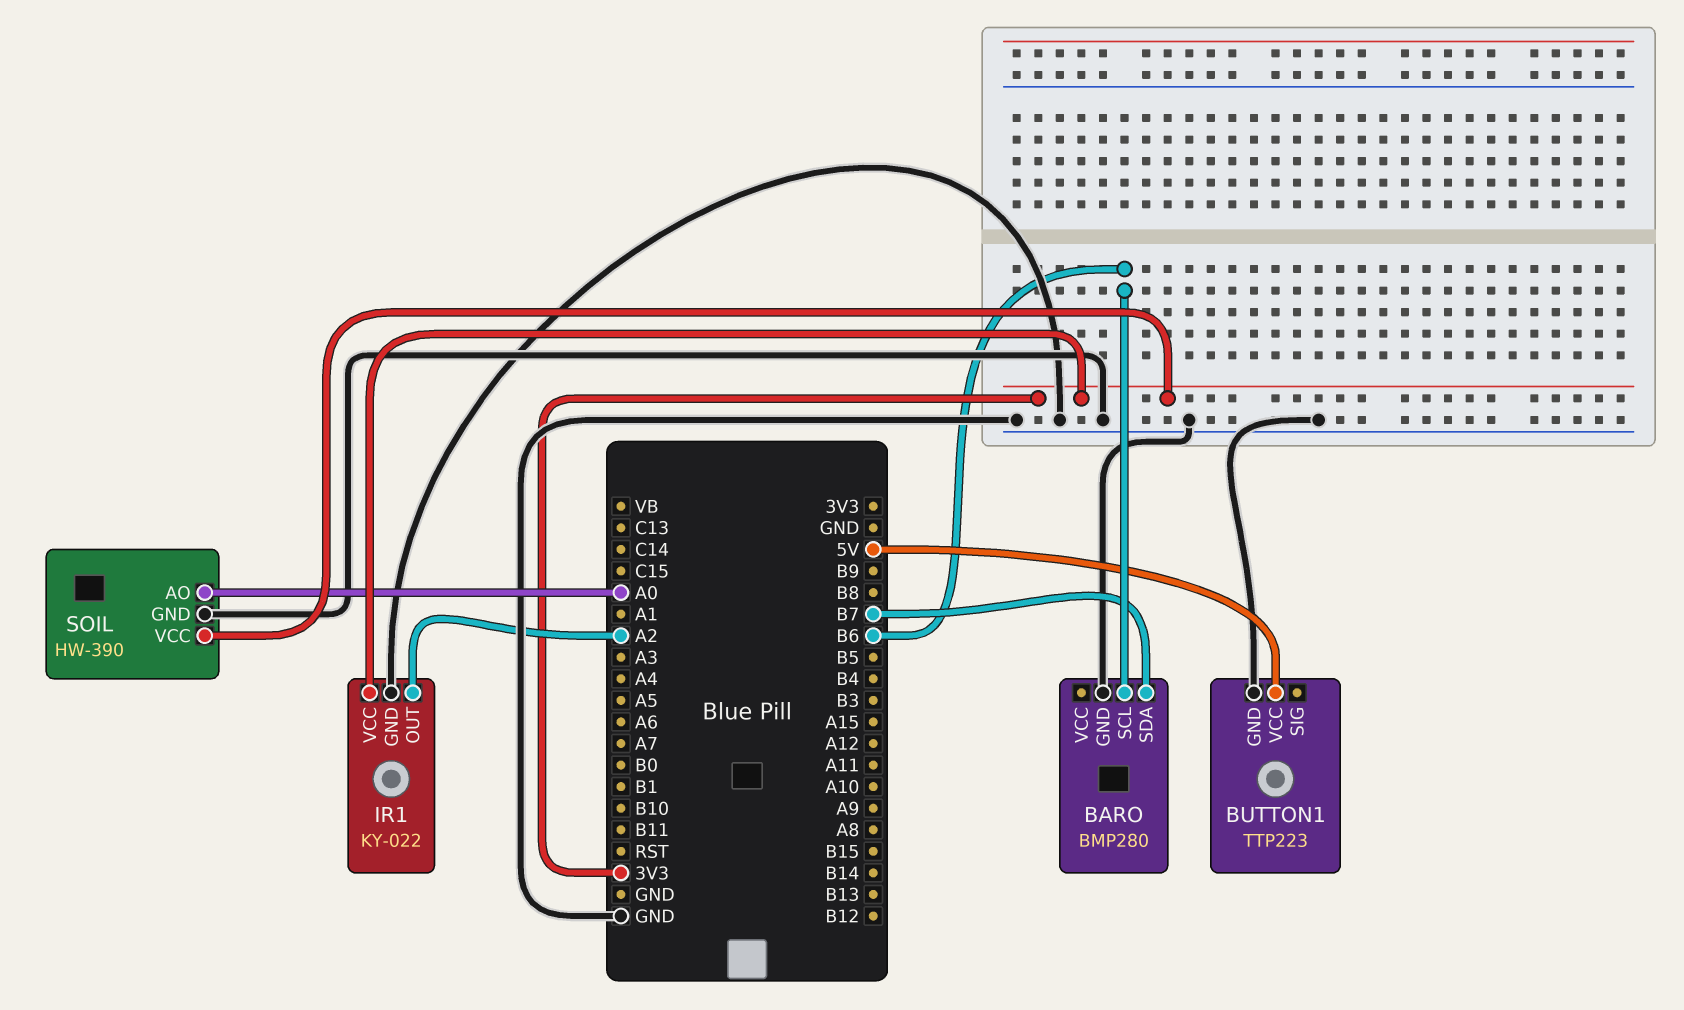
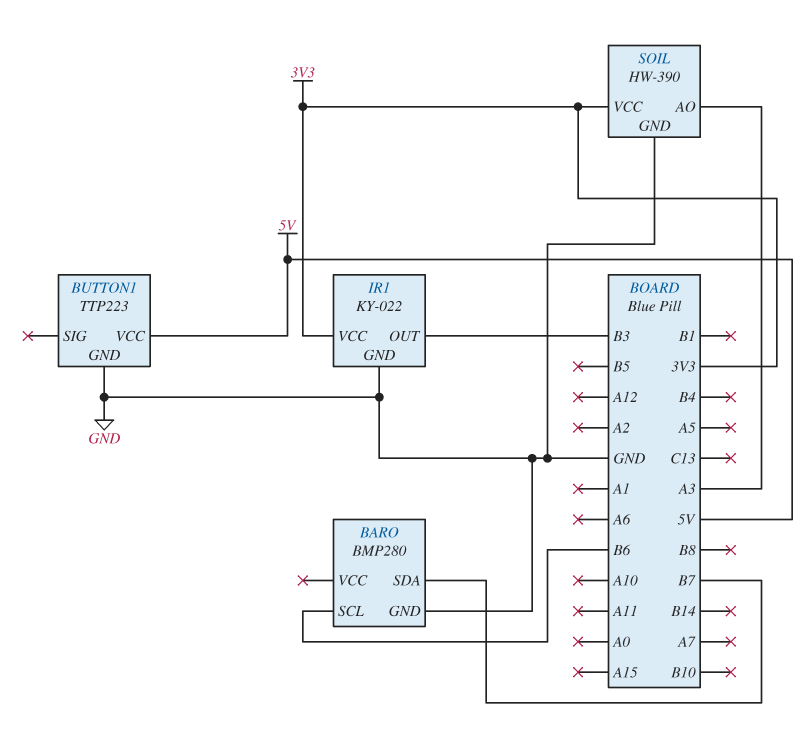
IR1 pin OUT: A2 -> B3
SOIL pin AO: A0 -> A3

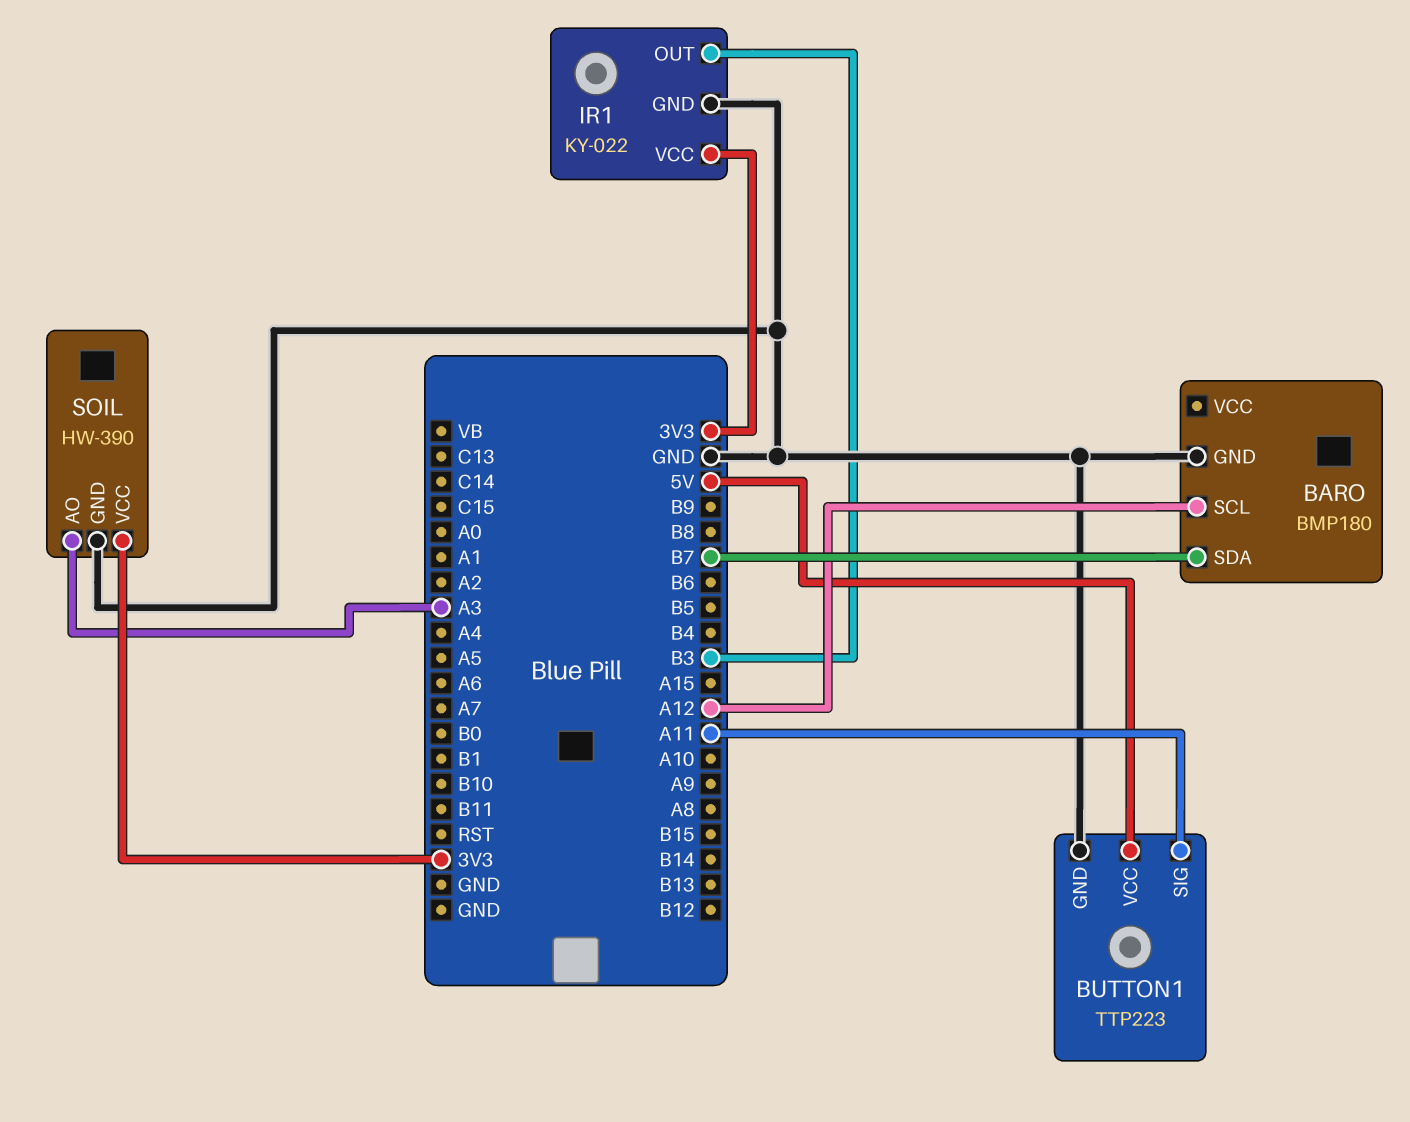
BARO: BMP280 -> BMP180
BARO pin SCL: B6 -> A12
BUTTON1 pin SIG: none -> A11

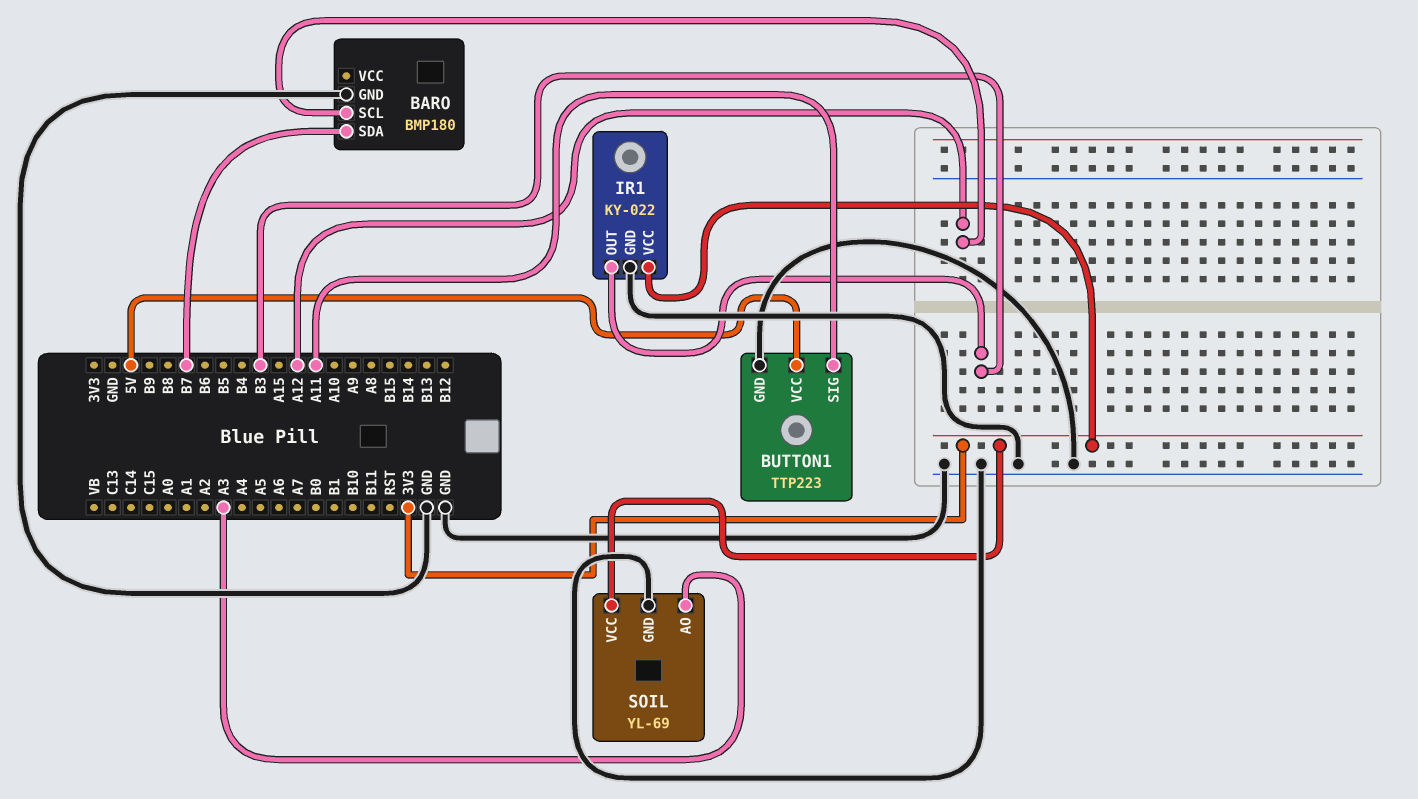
SOIL: HW-390 -> YL-69

